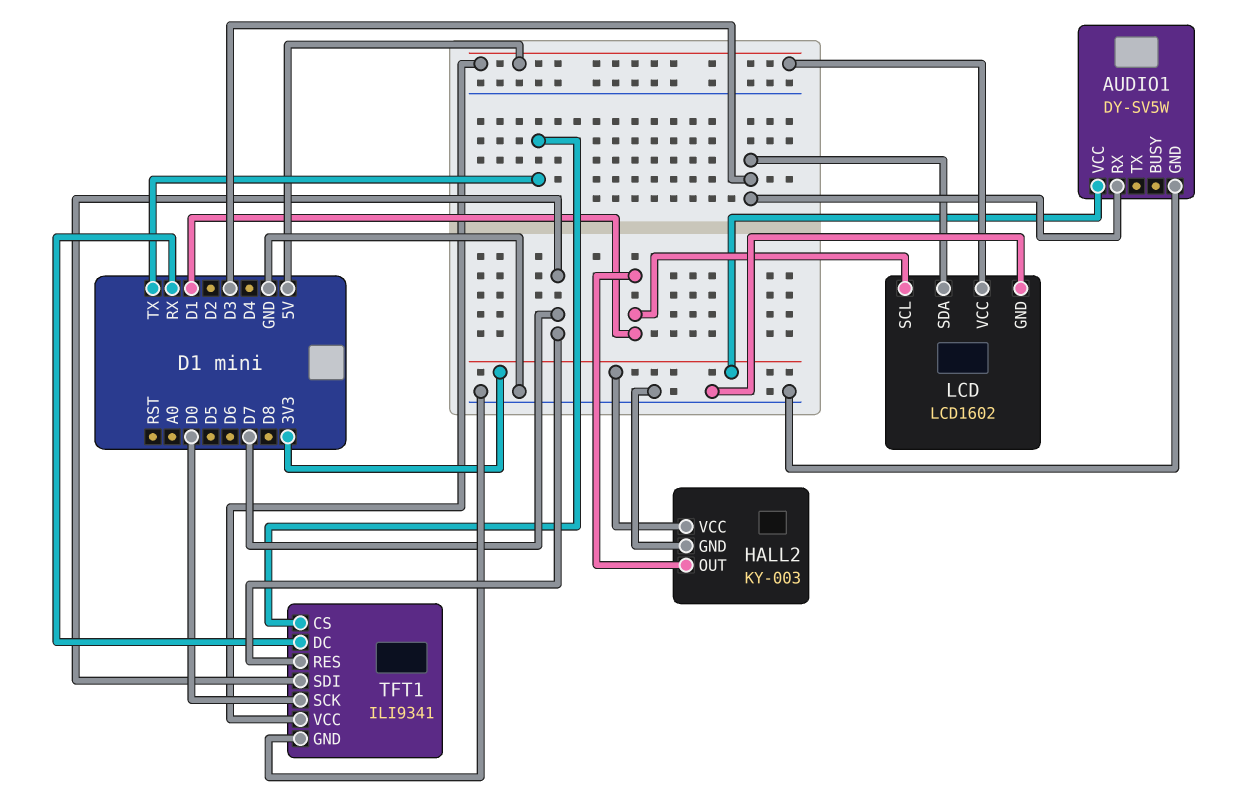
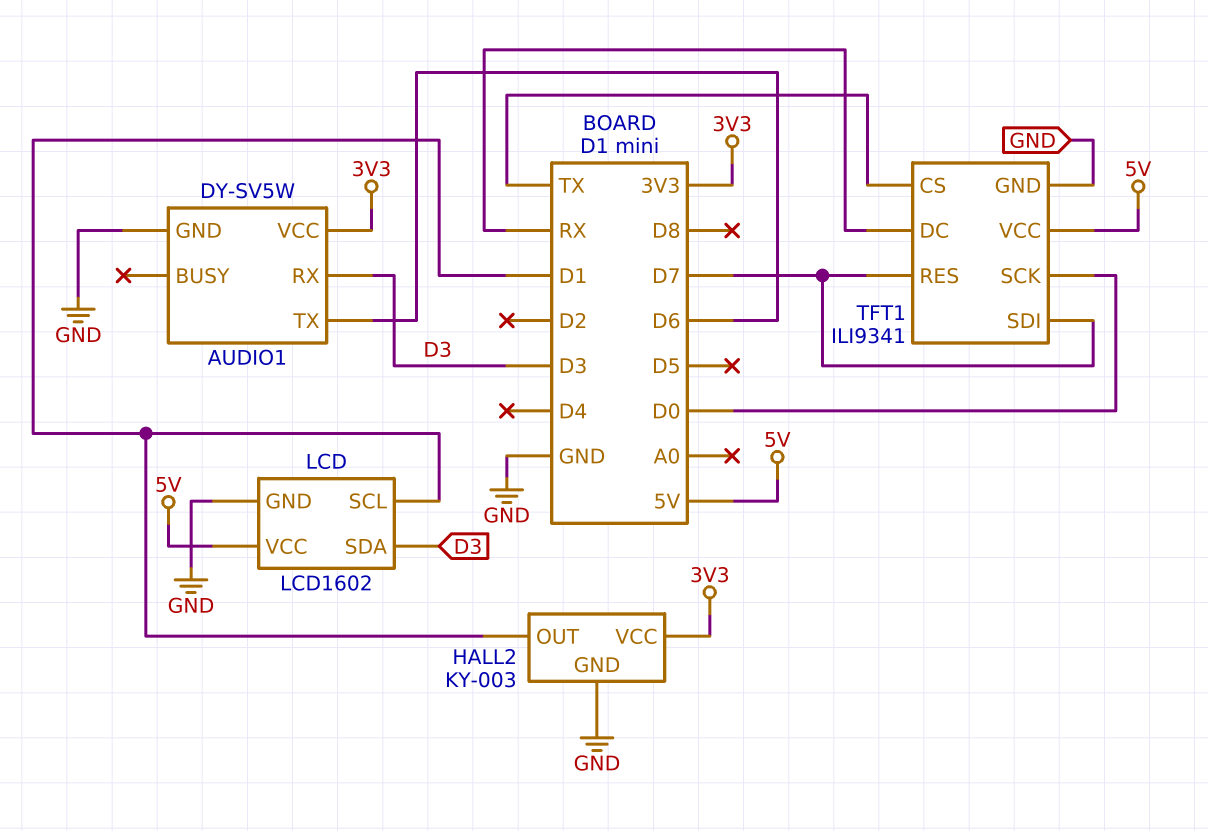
AUDIO1 pin TX: none -> D6

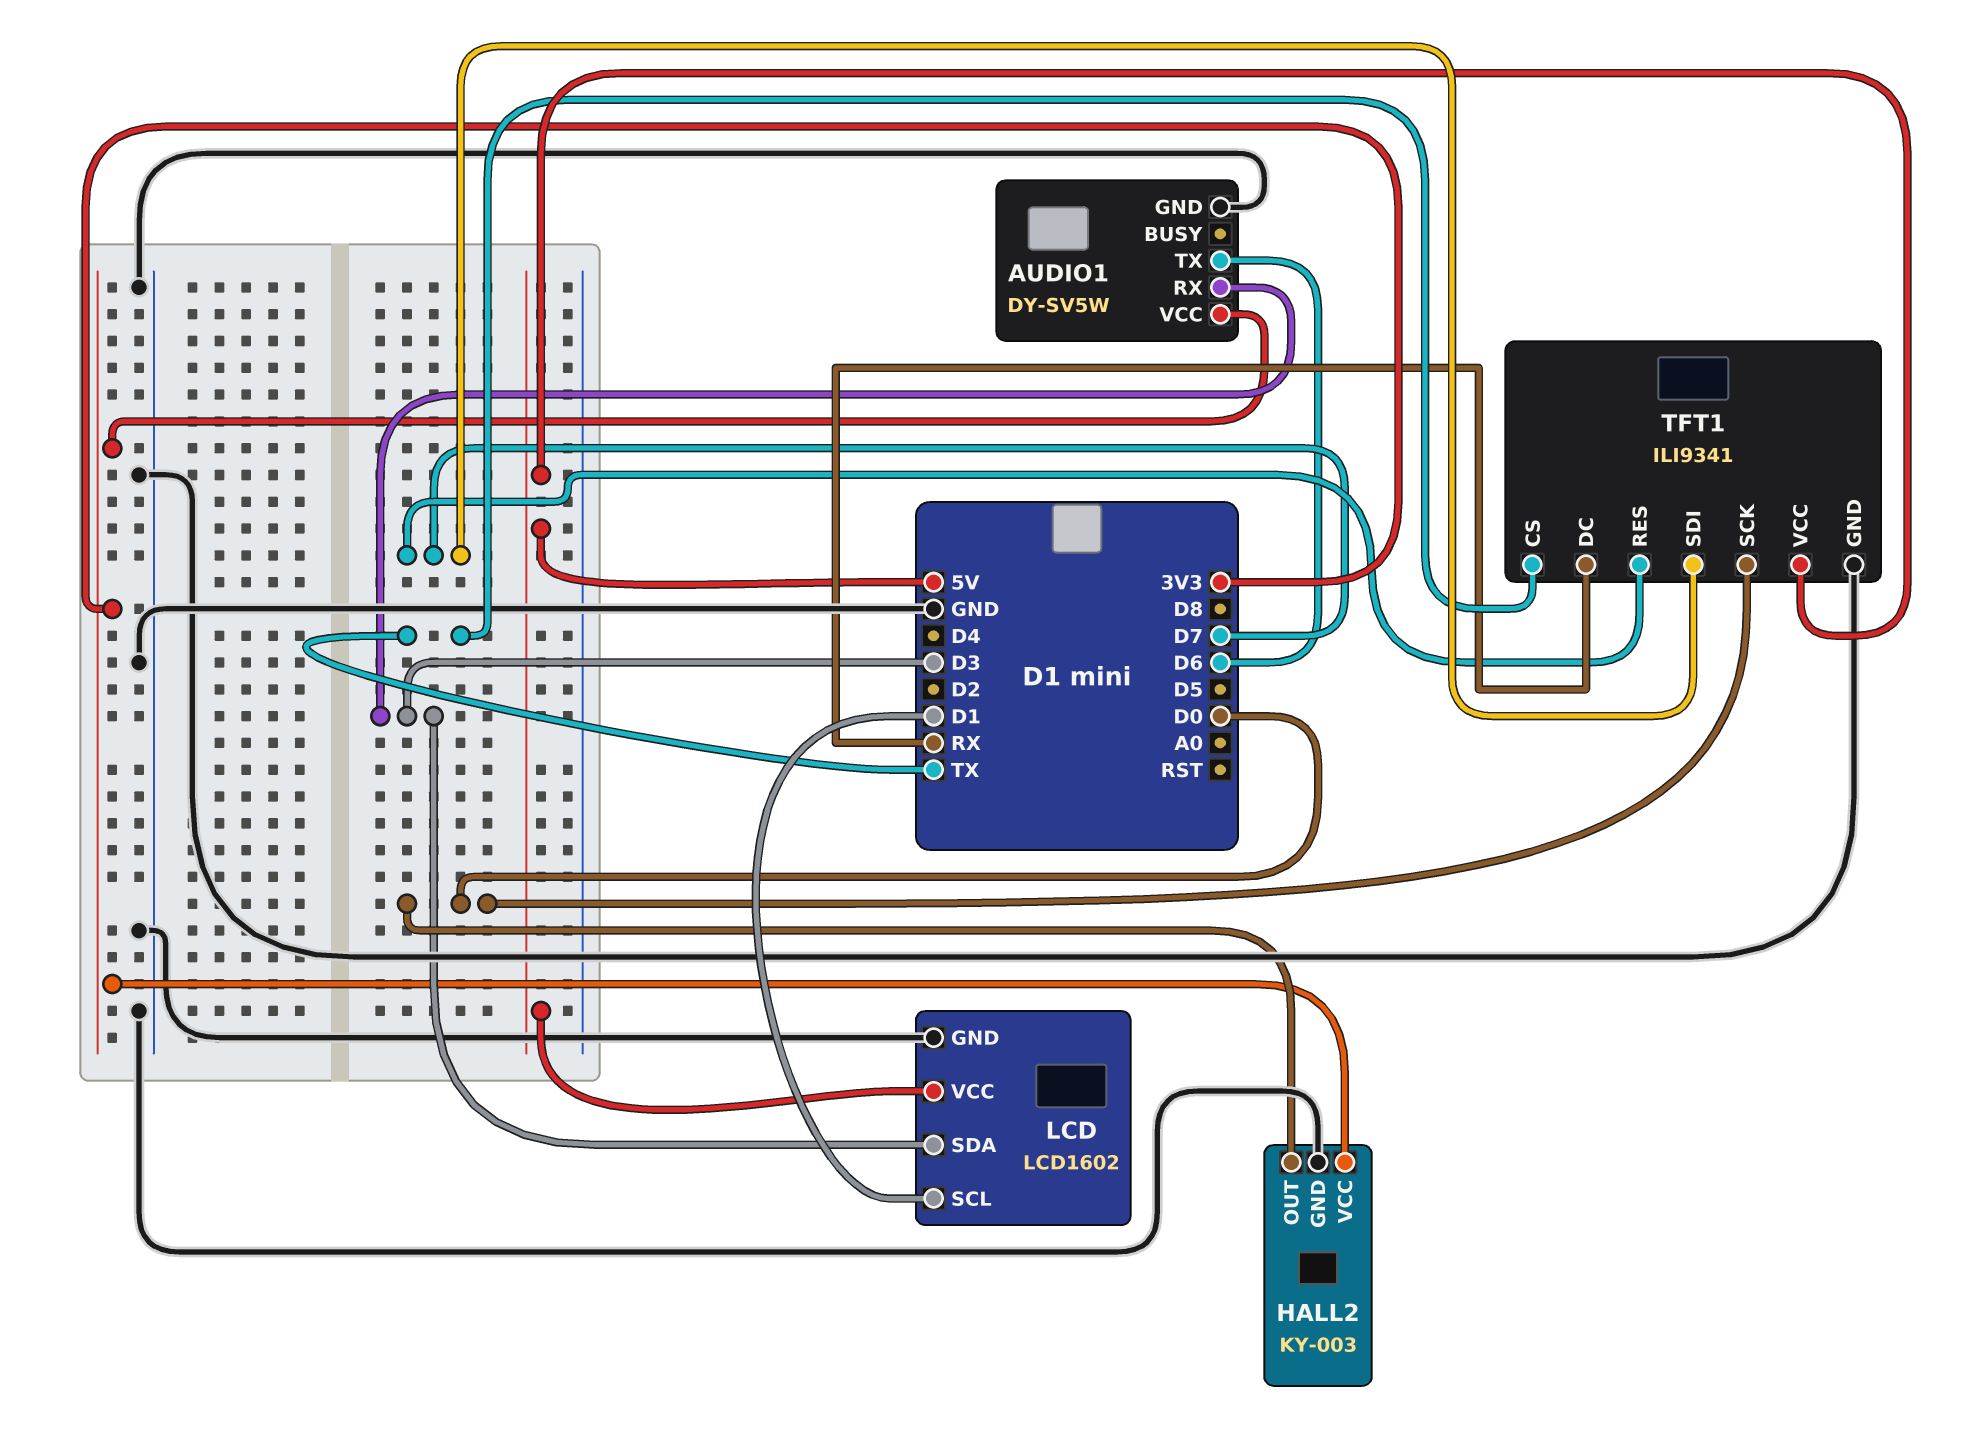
HALL2 pin OUT: D1 -> D0

